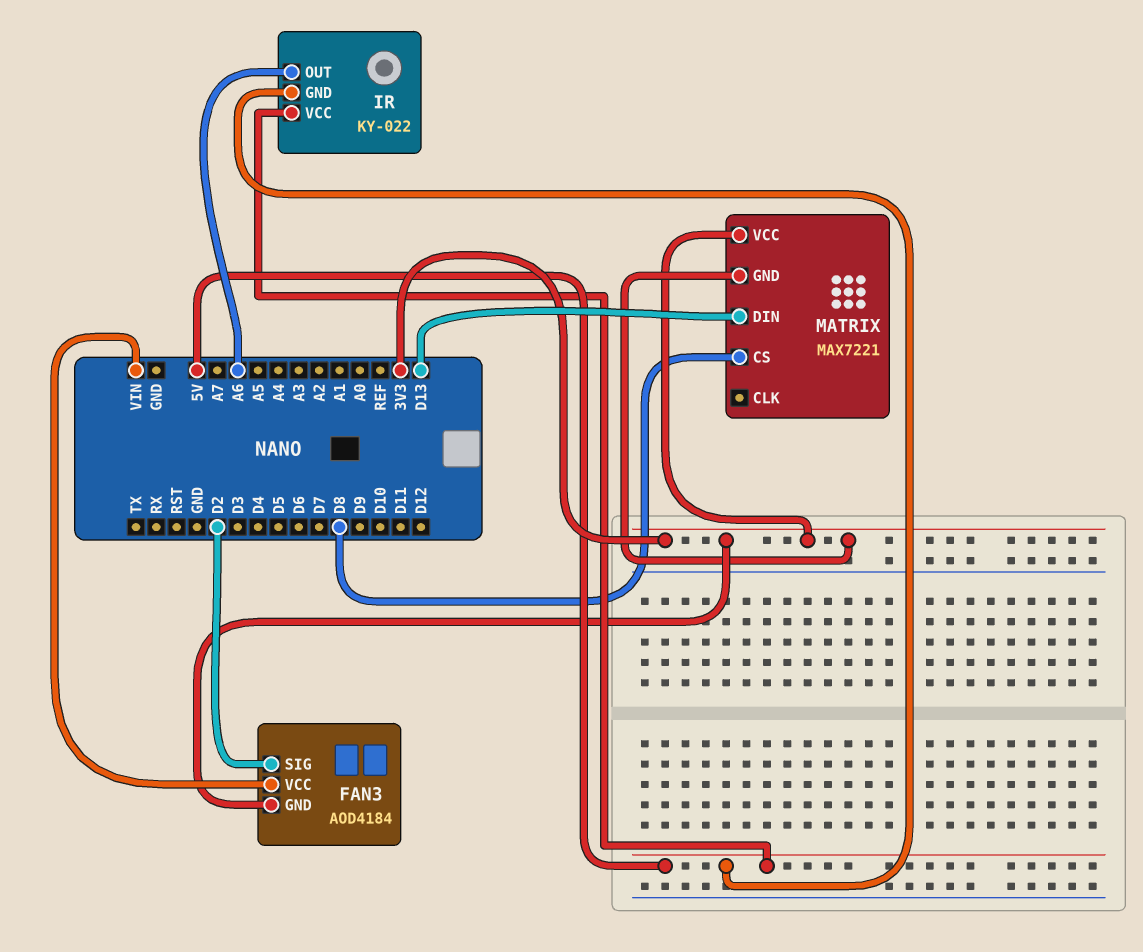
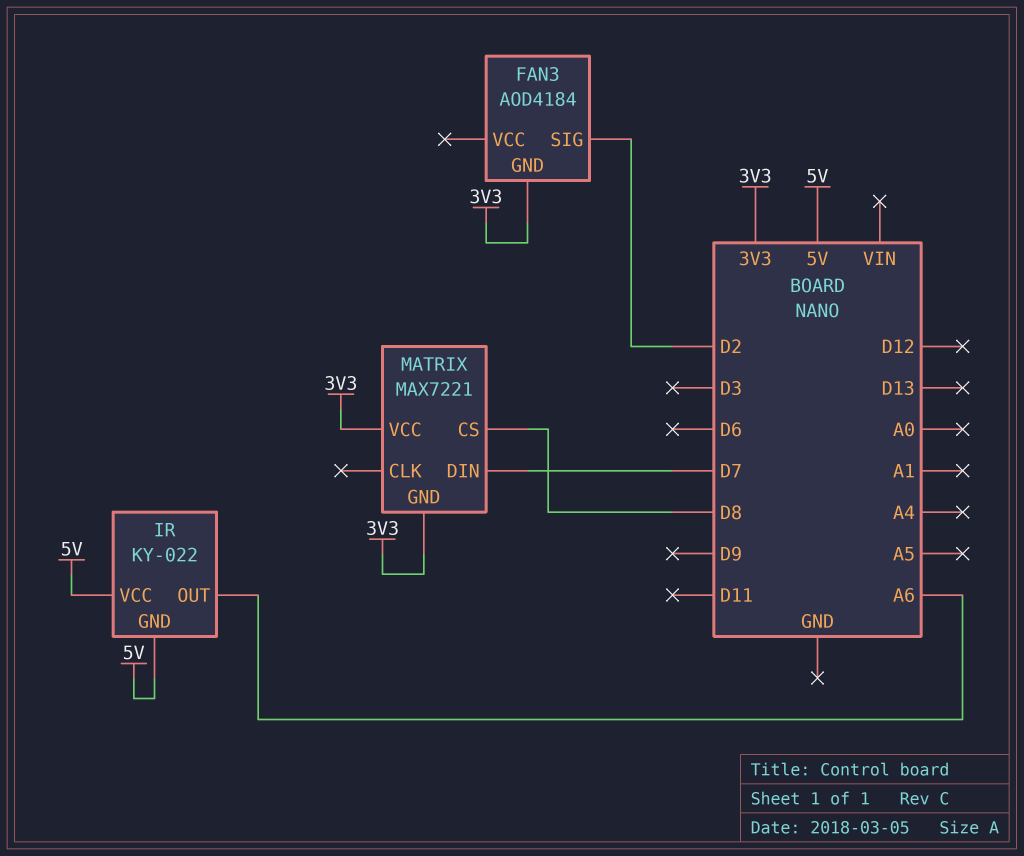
FAN3 pin VCC: VIN -> none
MATRIX pin DIN: D13 -> D7

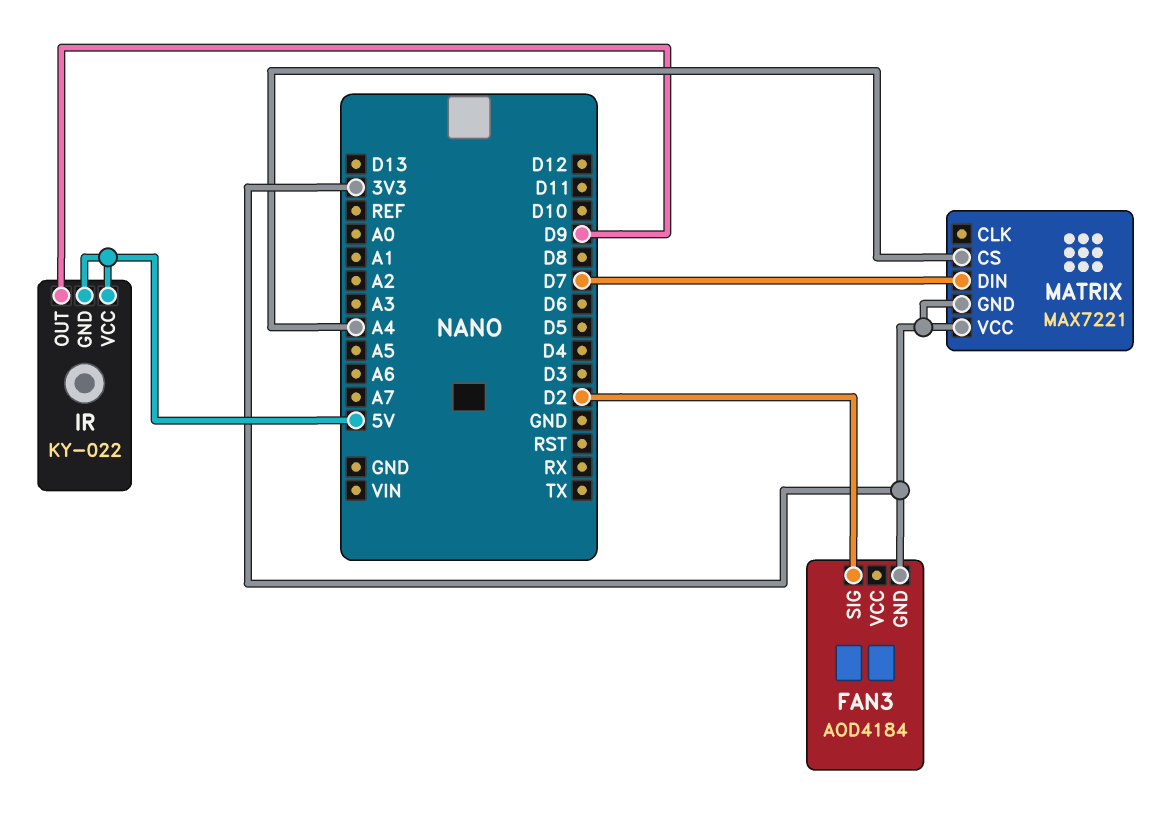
IR pin OUT: A6 -> D9
MATRIX pin CS: D8 -> A4

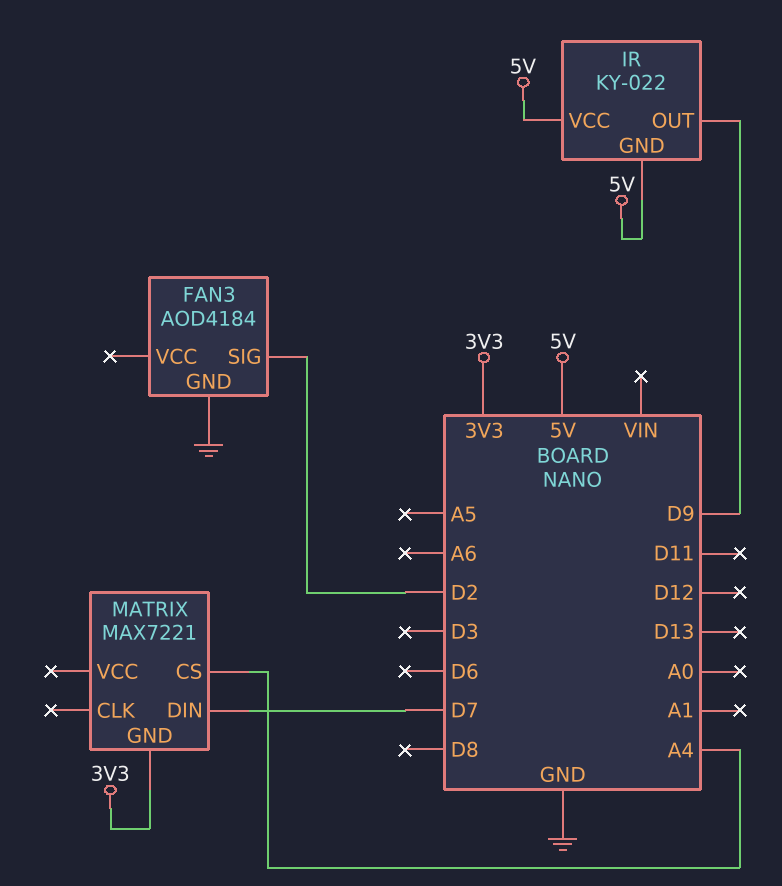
FAN3 pin GND: 3V3 -> GND
MATRIX pin VCC: 3V3 -> none

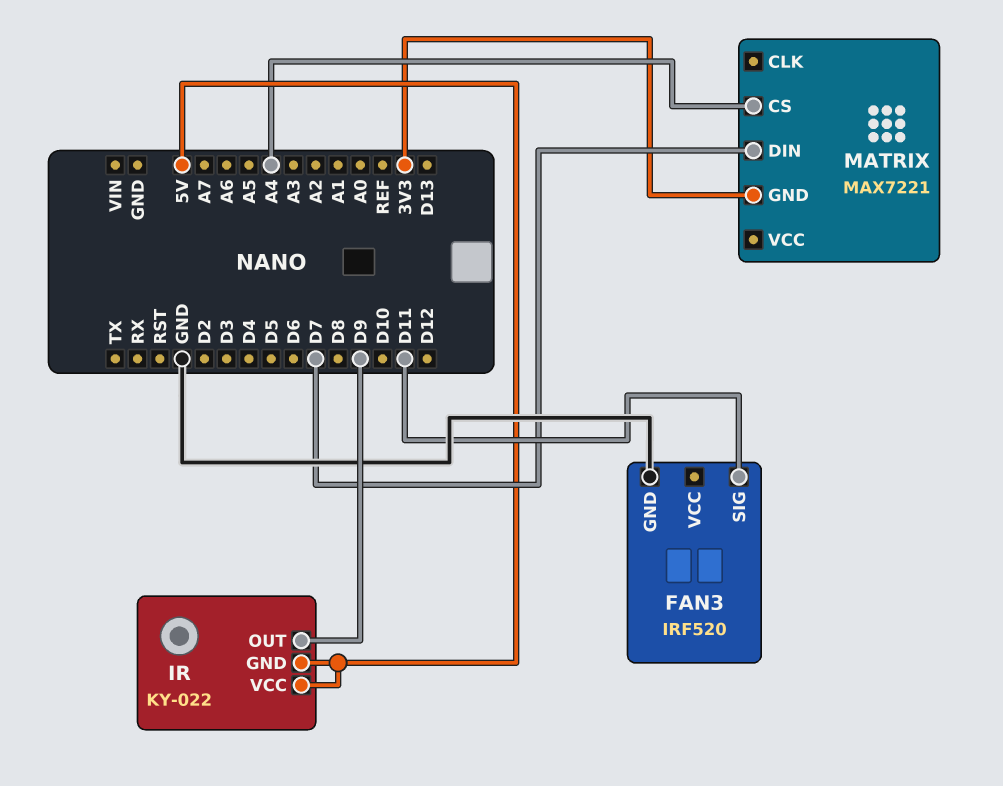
FAN3: AOD4184 -> IRF520
FAN3 pin SIG: D2 -> D11

